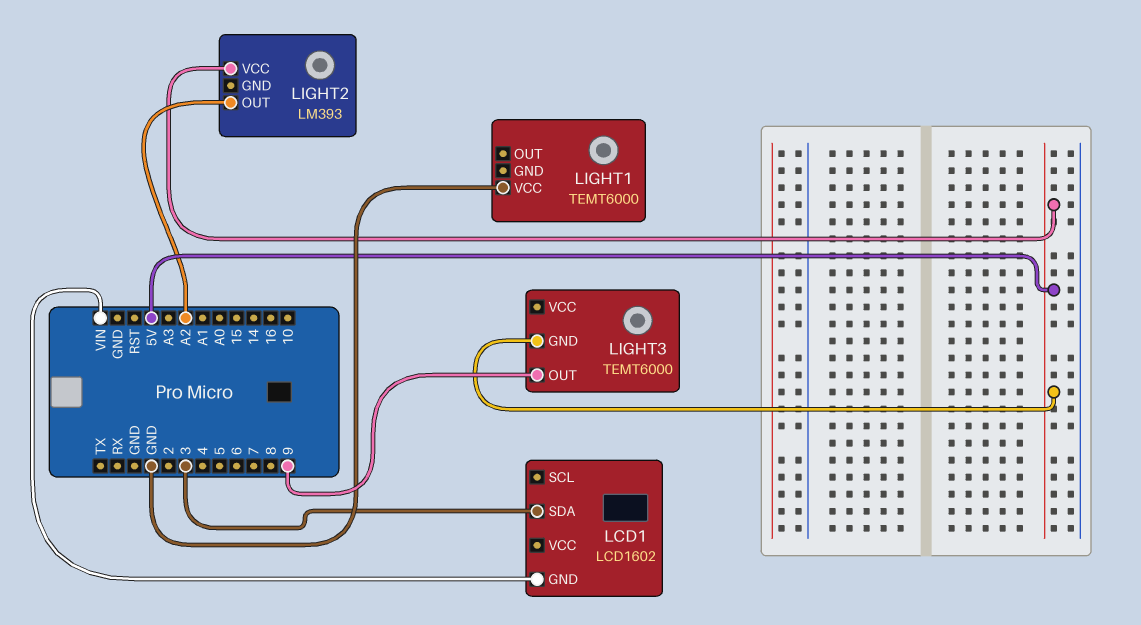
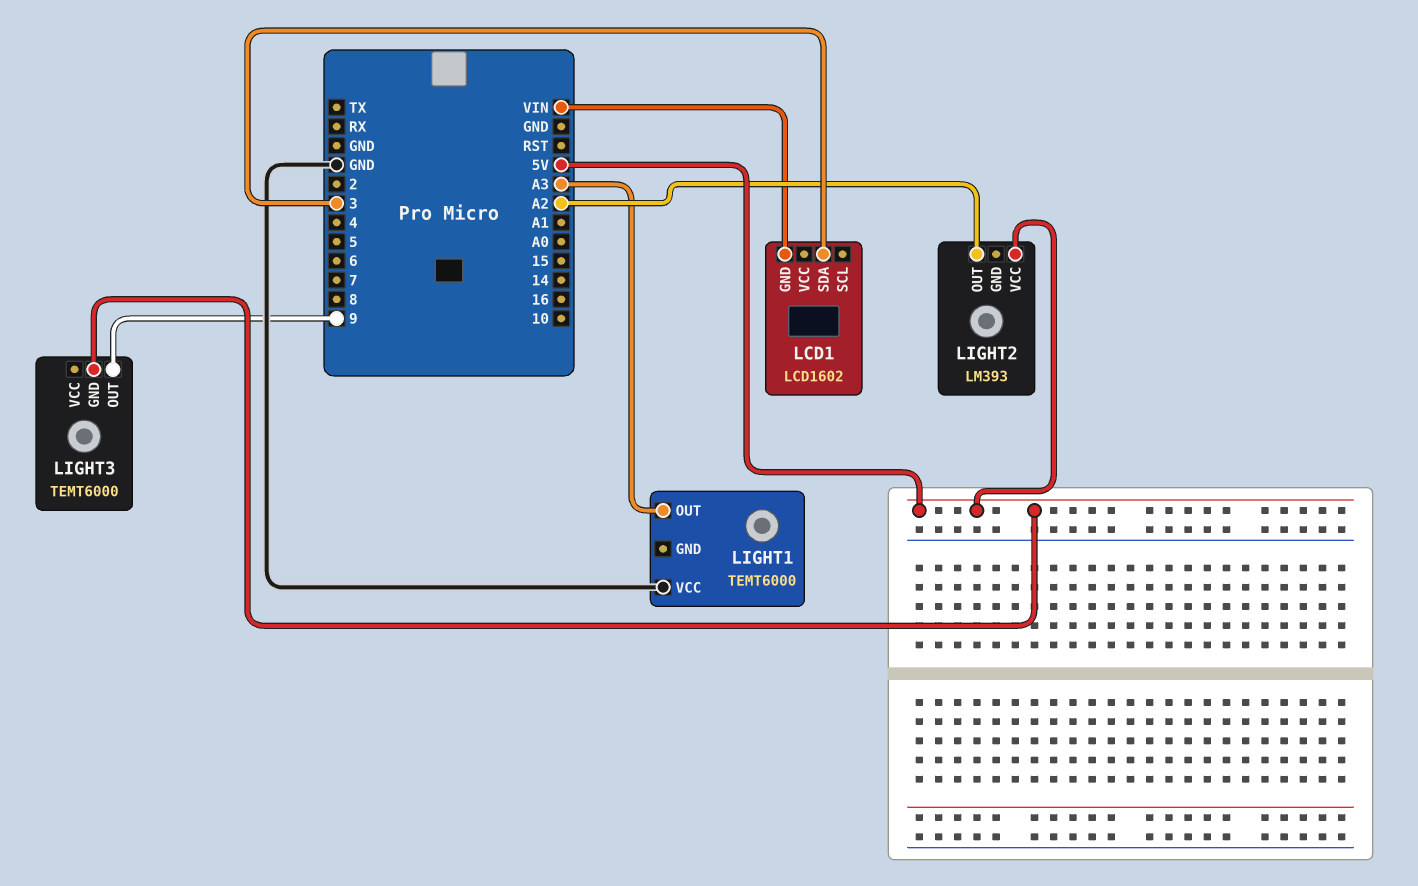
LIGHT1 pin OUT: none -> A3

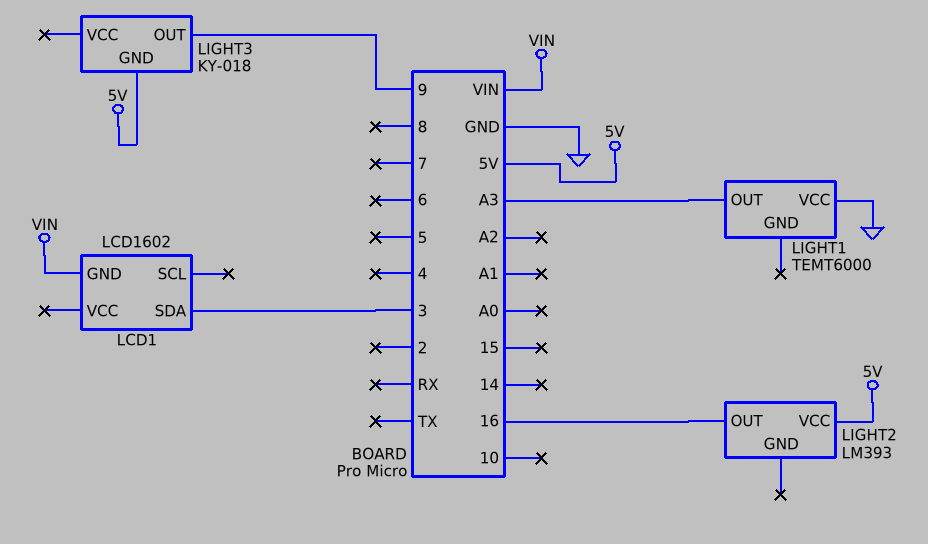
LIGHT2 pin OUT: A2 -> 16
LIGHT3: TEMT6000 -> KY-018

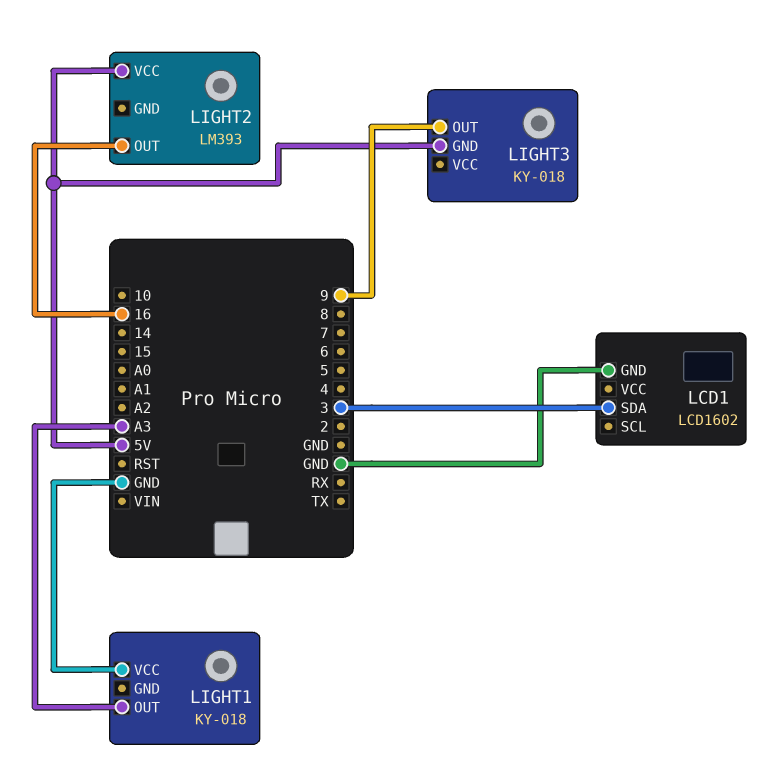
LCD1 pin GND: VIN -> GND
LIGHT1: TEMT6000 -> KY-018

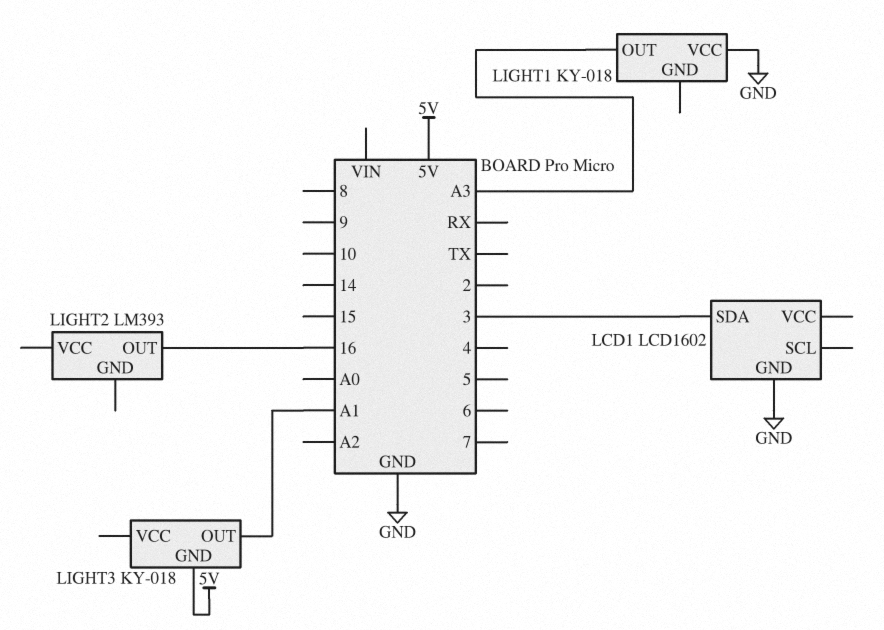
LIGHT2 pin VCC: 5V -> none
LIGHT3 pin OUT: 9 -> A1

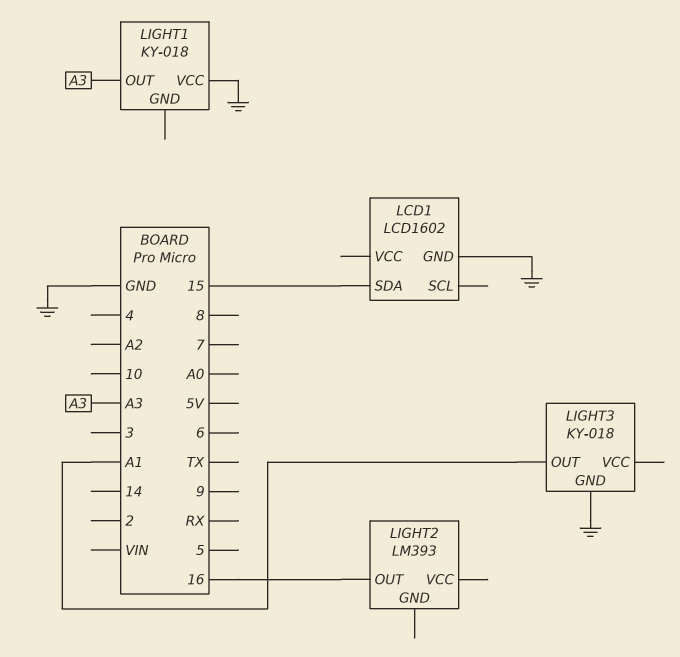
LCD1 pin SDA: 3 -> 15
LIGHT3 pin GND: 5V -> GND

